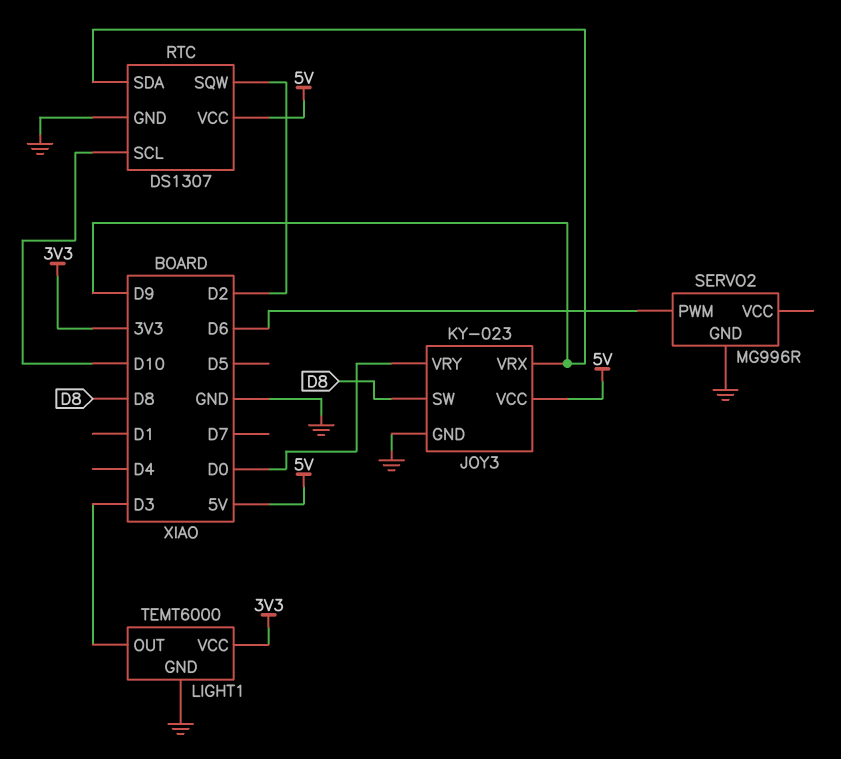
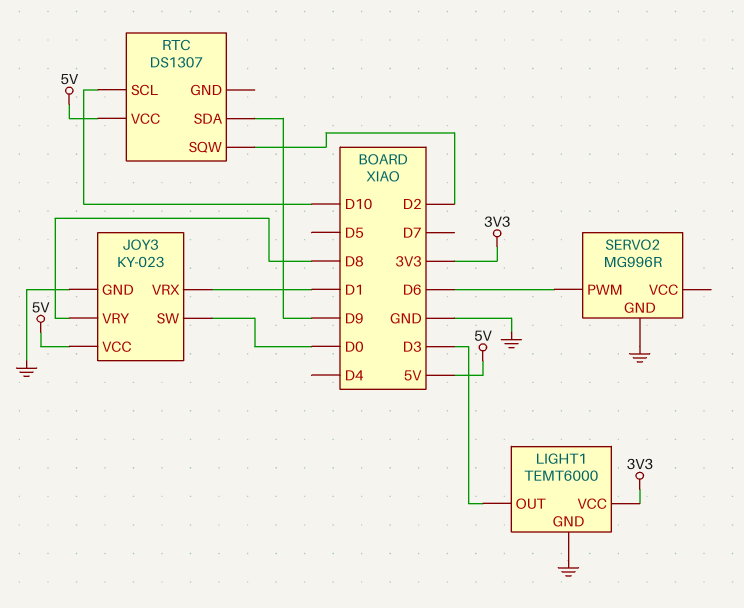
JOY3 pin SW: D8 -> D0
JOY3 pin VRX: D9 -> D1
JOY3 pin VRY: D0 -> D8
RTC pin GND: GND -> none

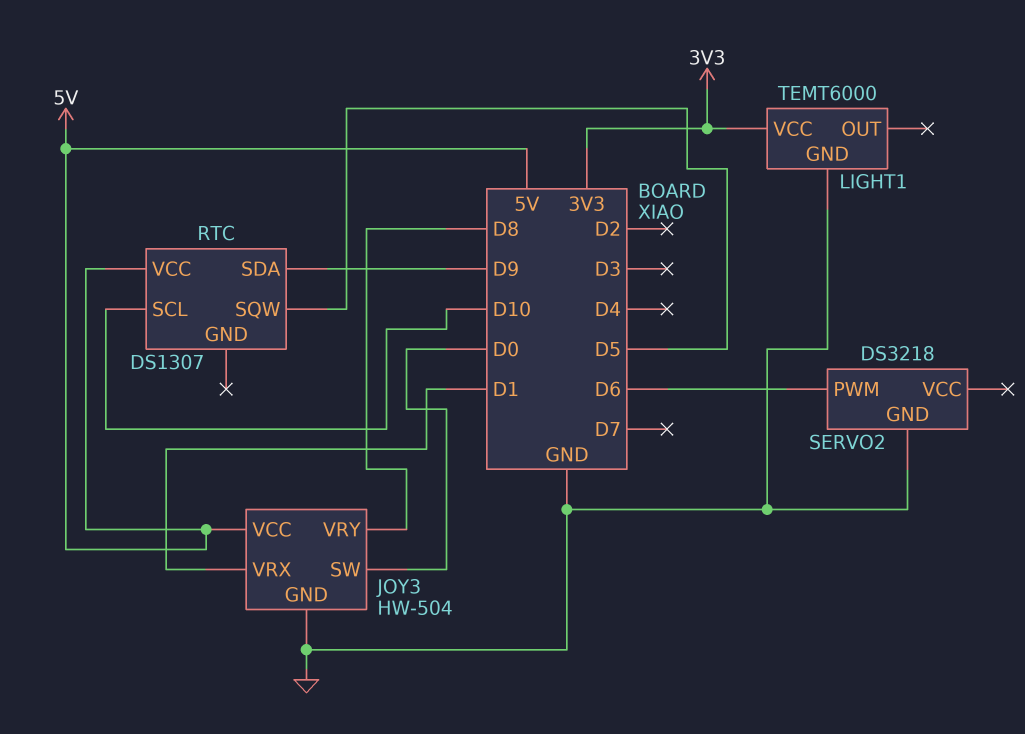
JOY3: KY-023 -> HW-504
LIGHT1 pin OUT: D3 -> none
RTC pin SQW: D2 -> D5
SERVO2: MG996R -> DS3218

